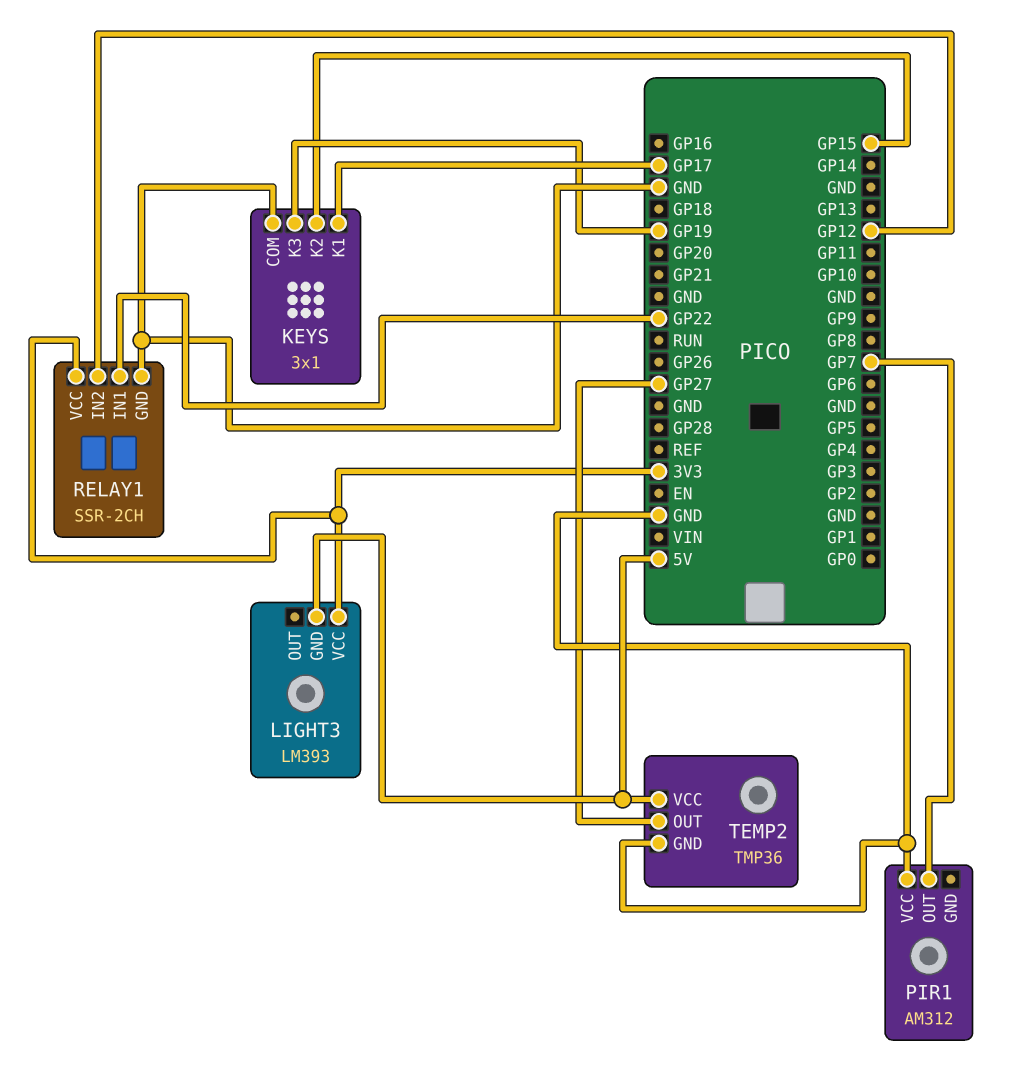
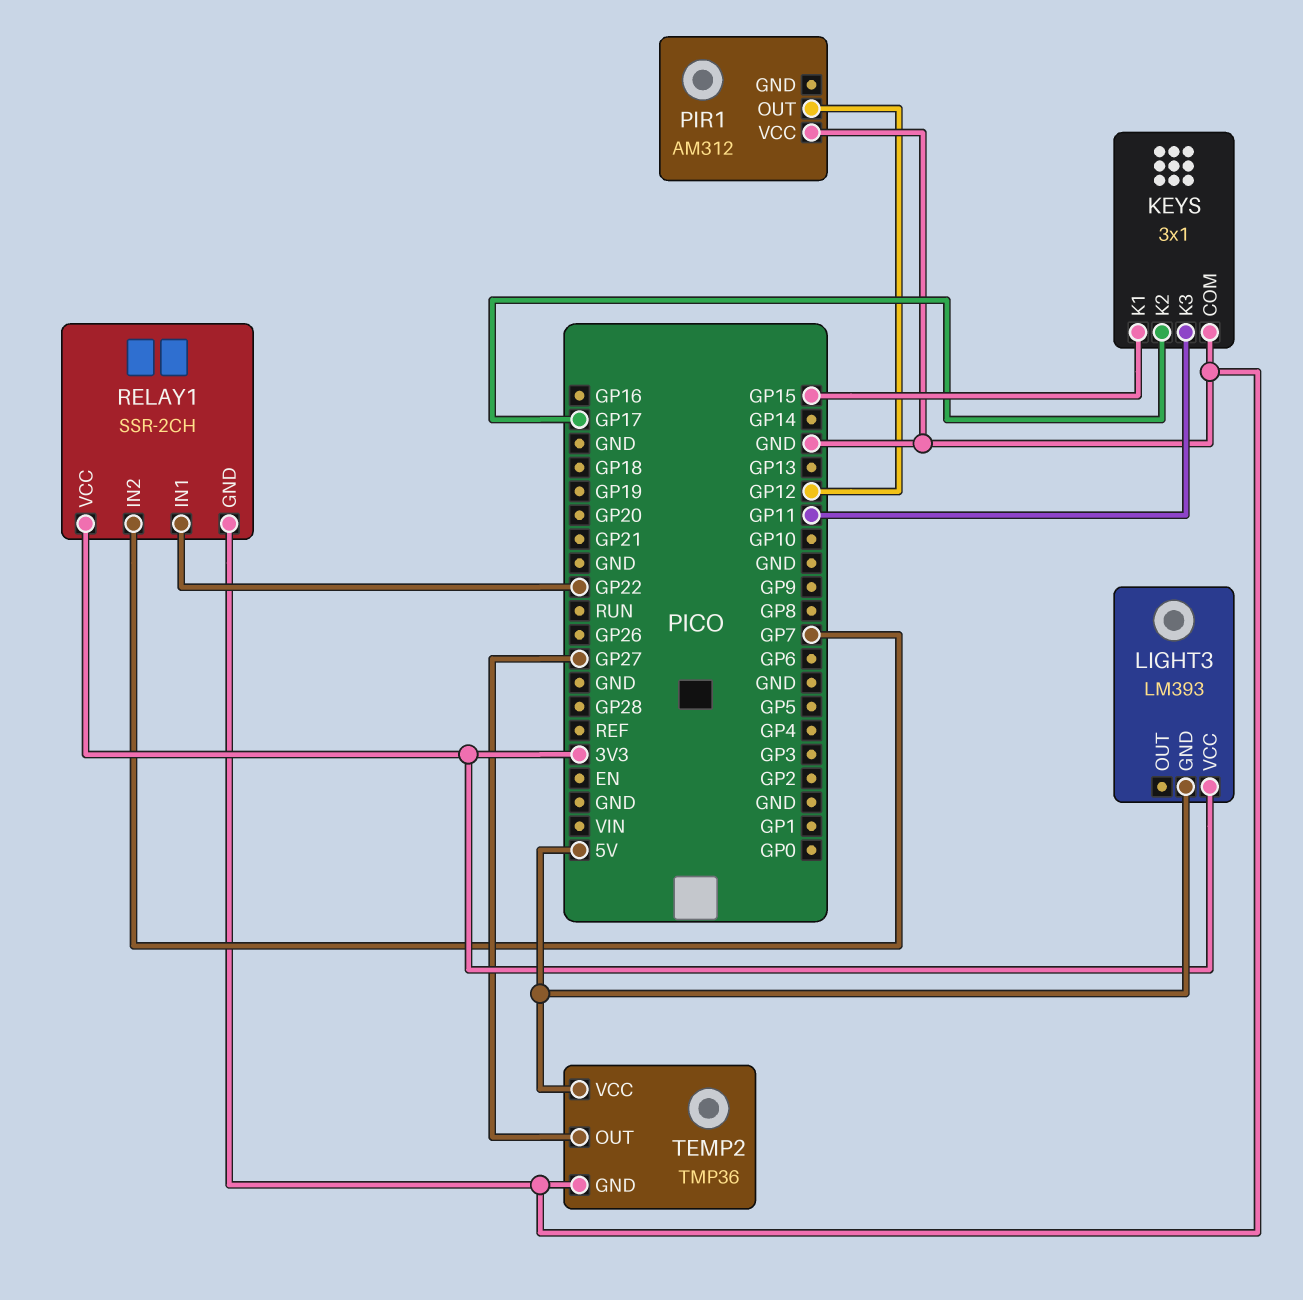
KEYS pin K1: GP17 -> GP15
KEYS pin K2: GP15 -> GP17
KEYS pin K3: GP19 -> GP11
PIR1 pin OUT: GP7 -> GP12
RELAY1 pin IN2: GP12 -> GP7

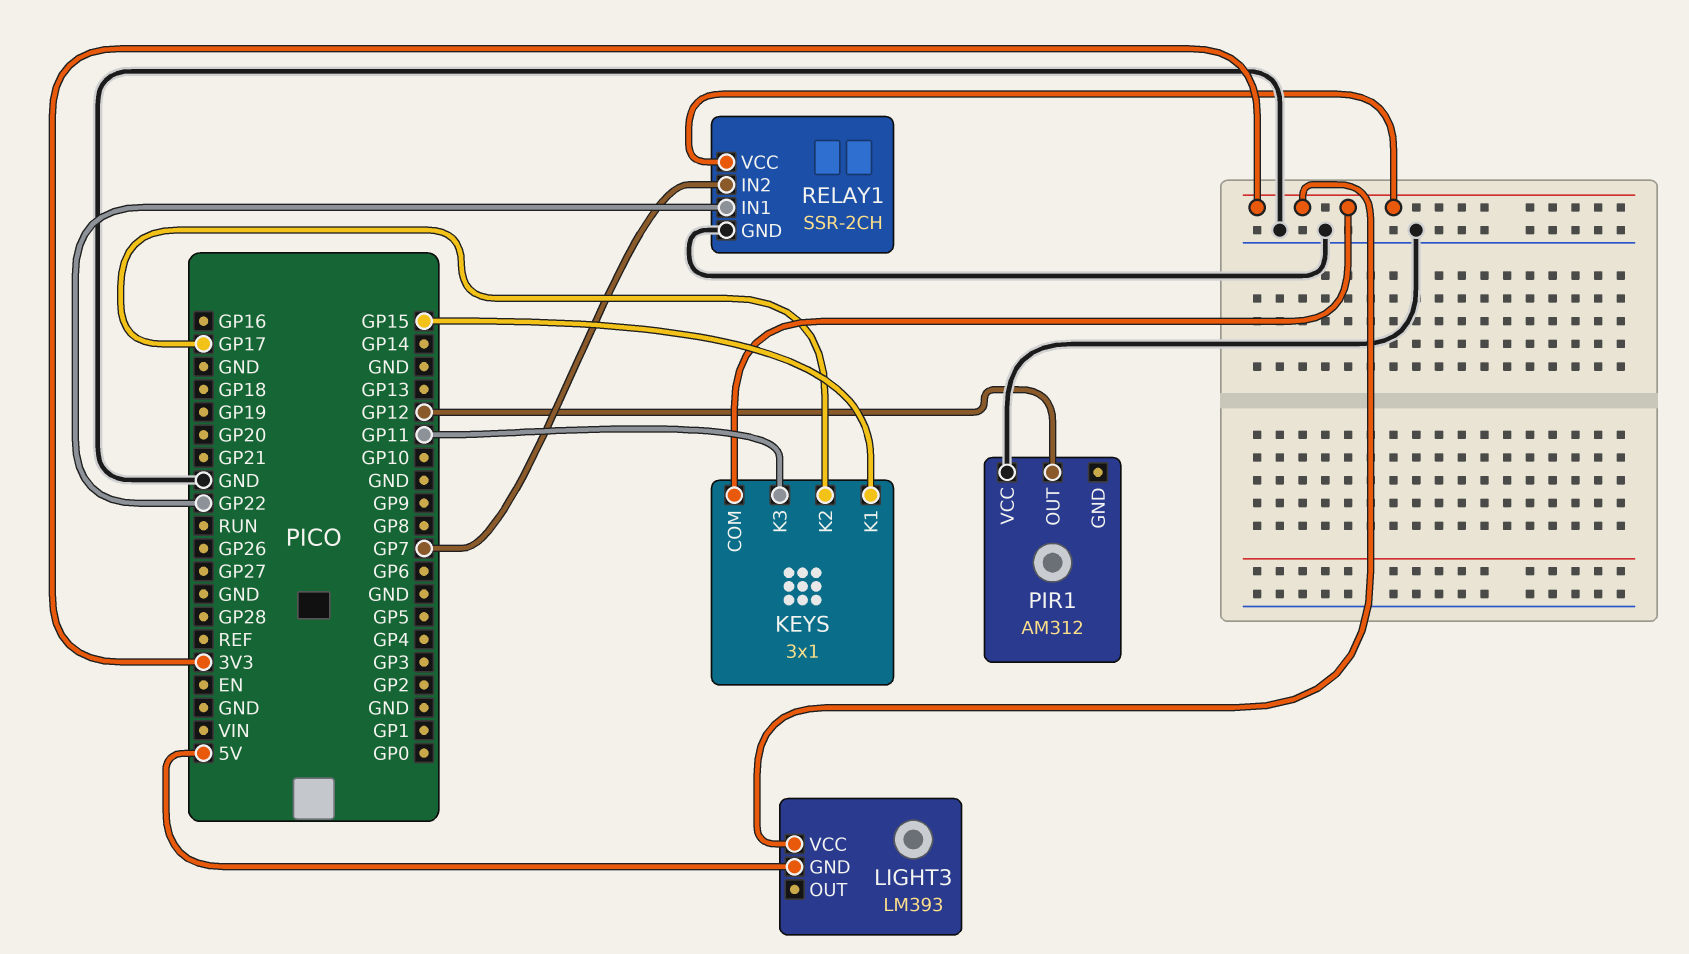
KEYS pin COM: GND -> 3V3
TEMP2: TMP36 -> none
TEMP2 pin GND: GND -> none
TEMP2 pin OUT: GP27 -> none
TEMP2 pin VCC: 5V -> none

